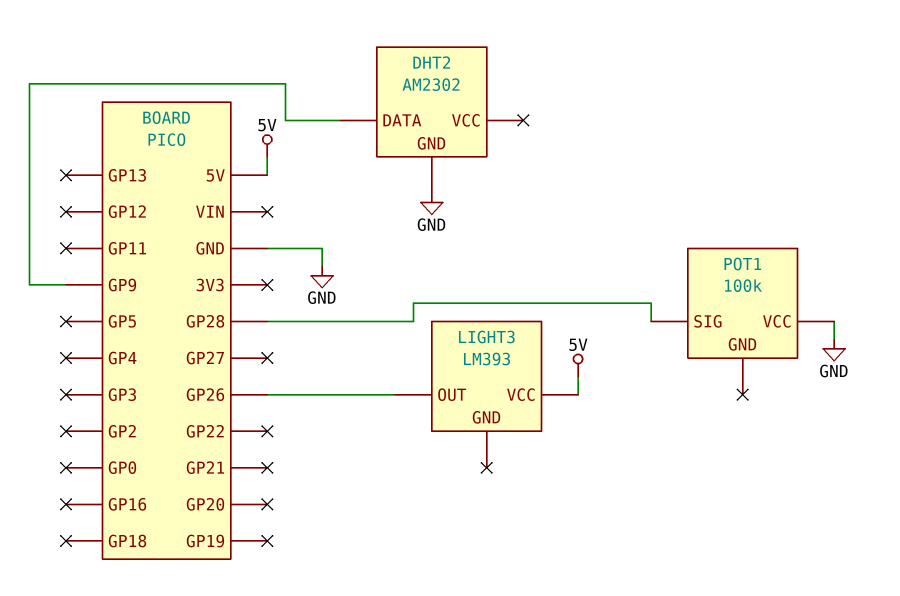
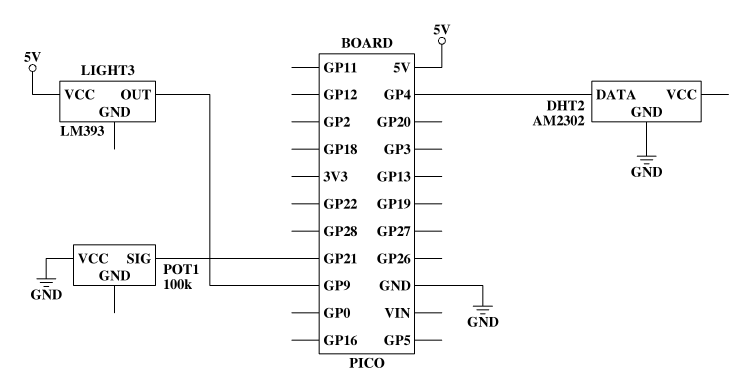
DHT2 pin DATA: GP9 -> GP4
LIGHT3 pin OUT: GP26 -> GP9
POT1 pin SIG: GP28 -> GP21

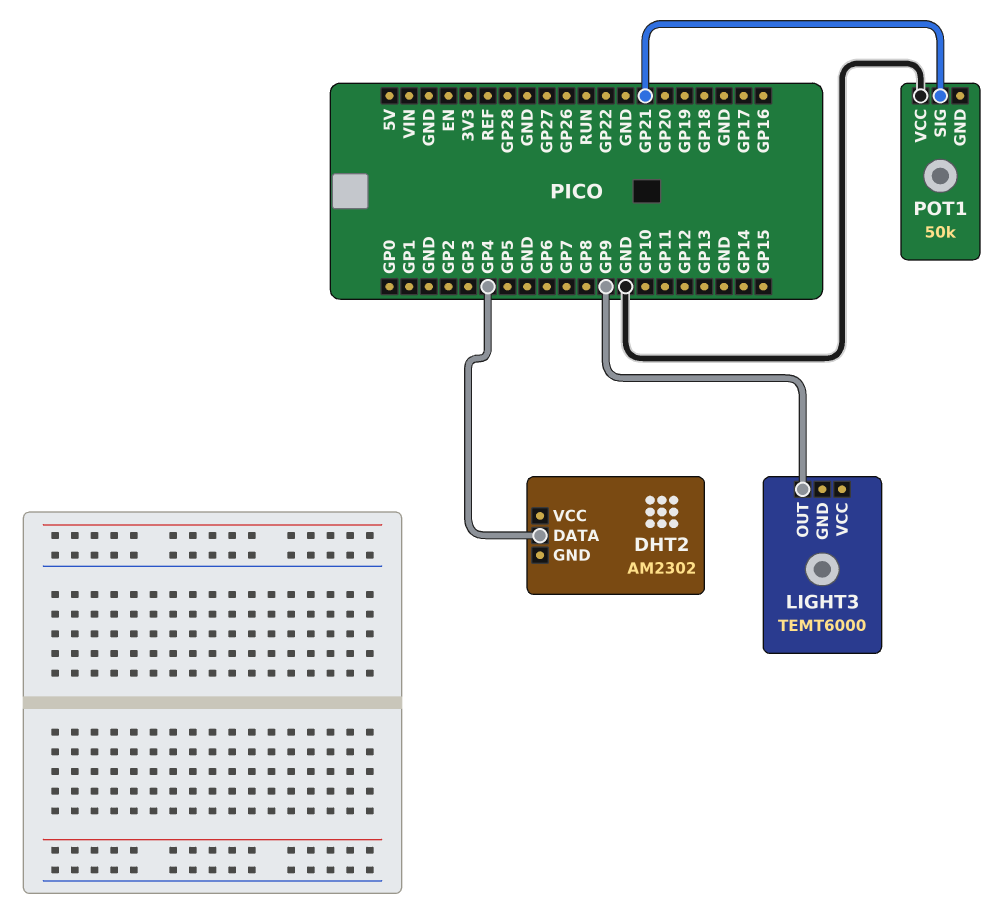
DHT2 pin GND: GND -> none
LIGHT3: LM393 -> TEMT6000
LIGHT3 pin VCC: 5V -> none
POT1: 100k -> 50k

